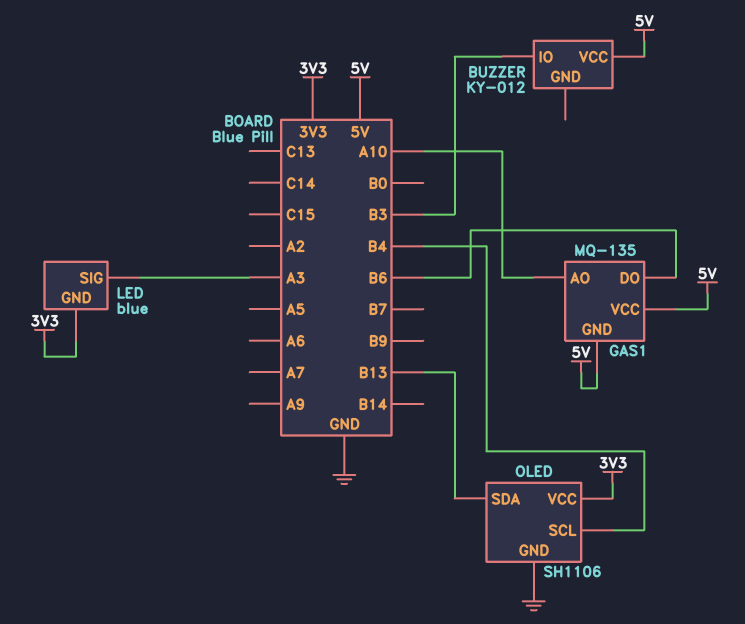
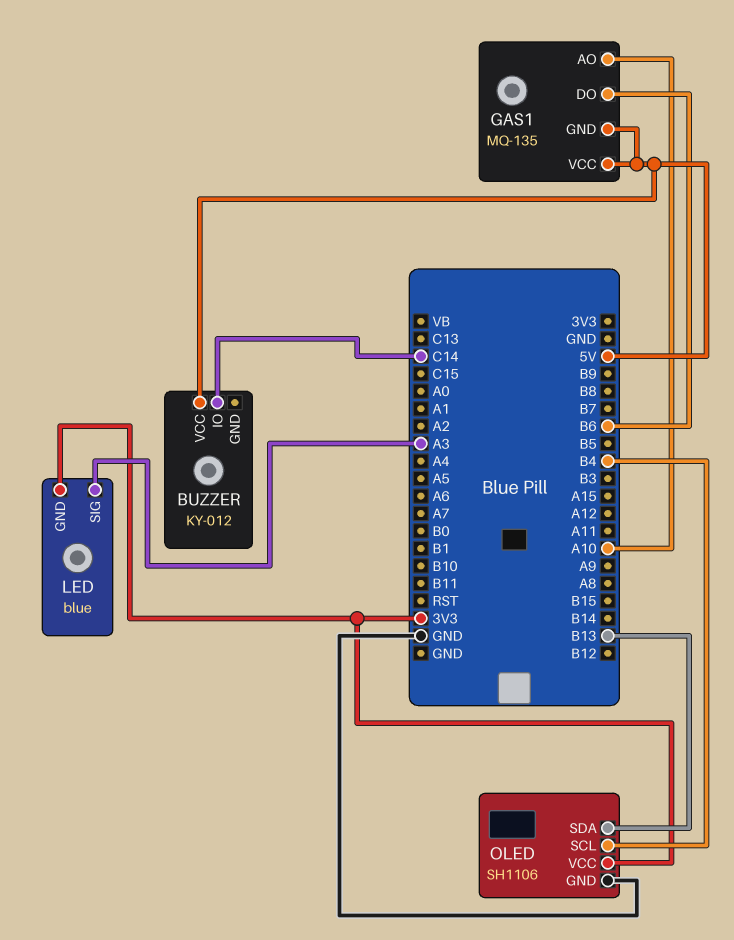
BUZZER pin IO: B3 -> C14

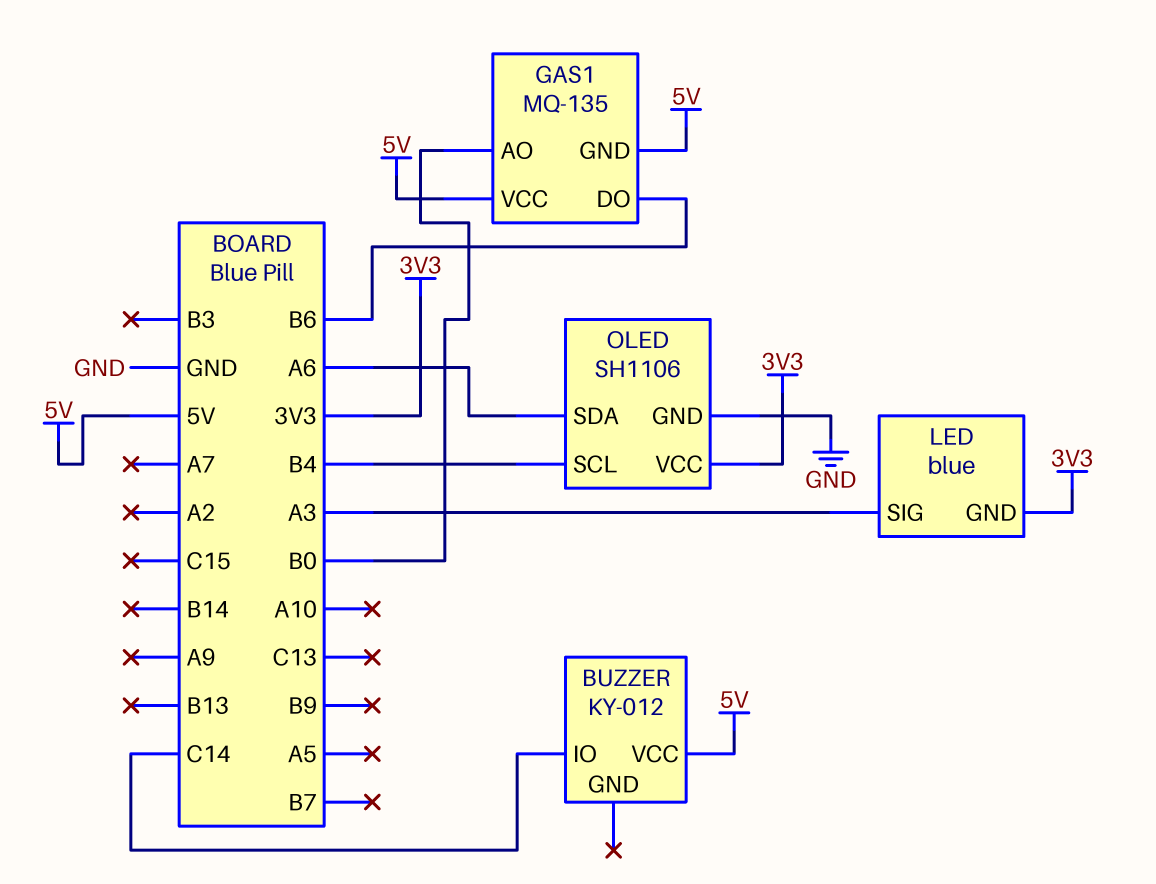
GAS1 pin AO: A10 -> B0
OLED pin SDA: B13 -> A6

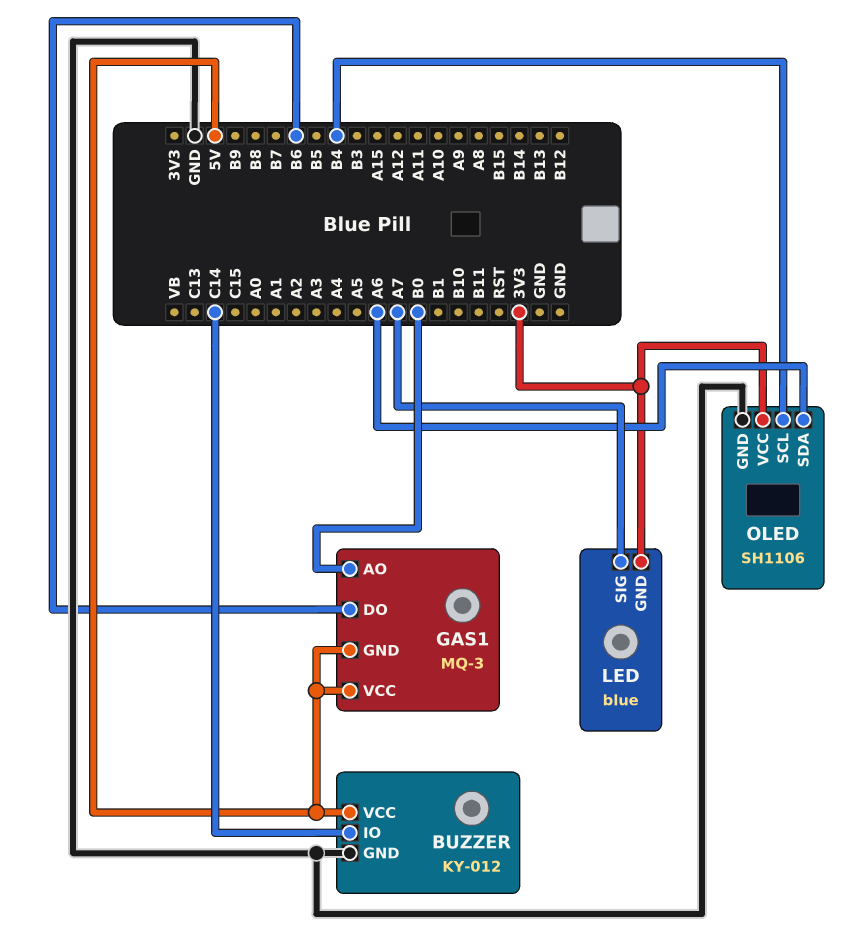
BUZZER pin GND: none -> GND
GAS1: MQ-135 -> MQ-3
LED pin SIG: A3 -> A7

